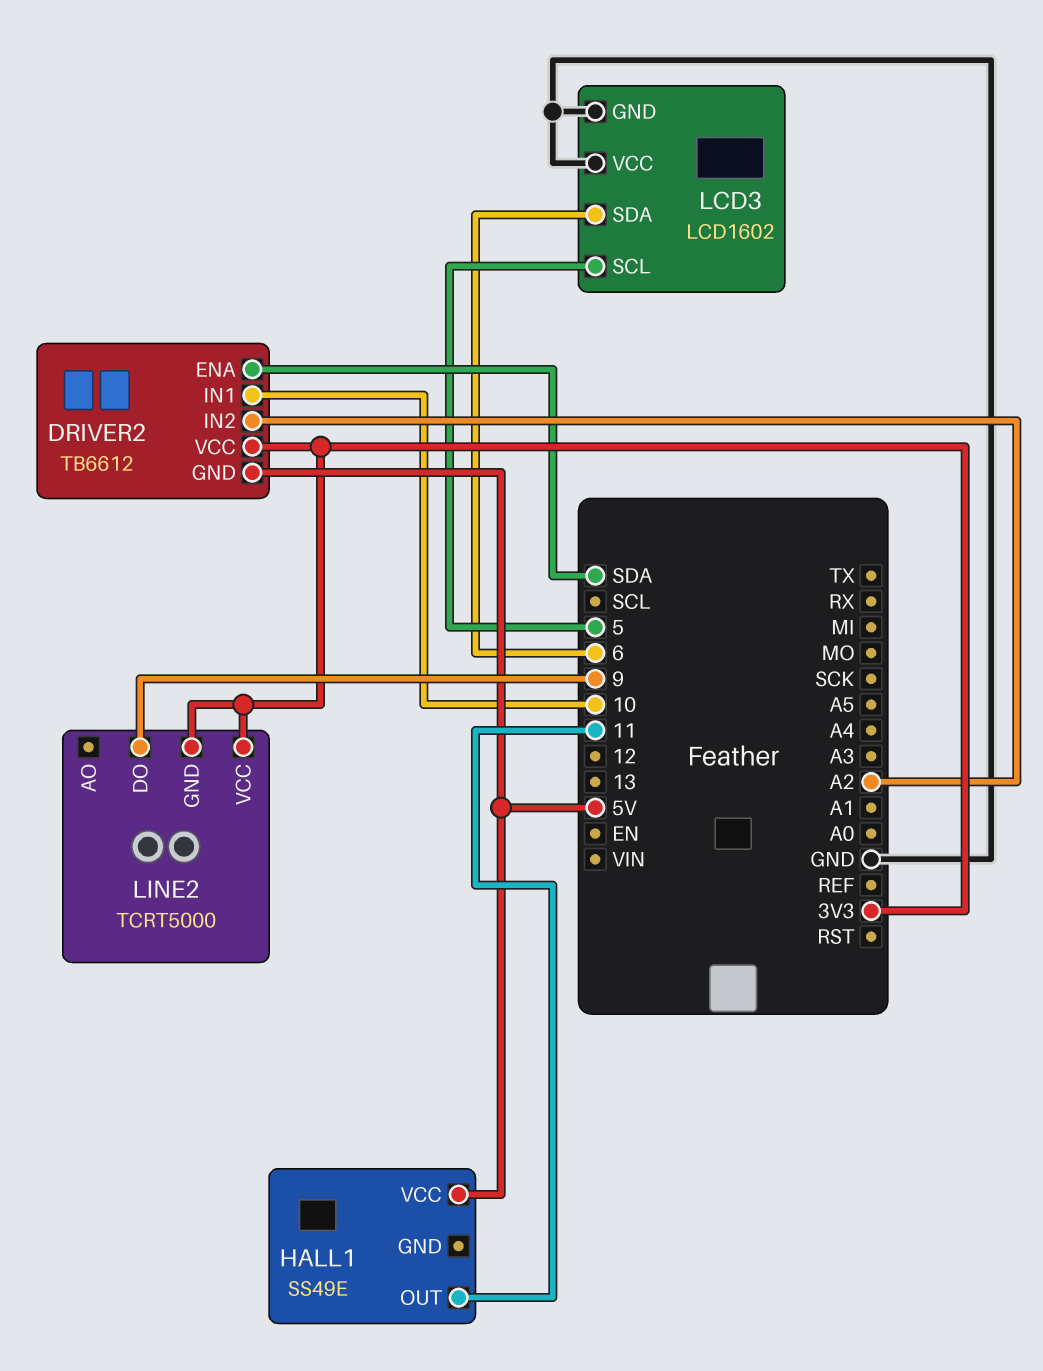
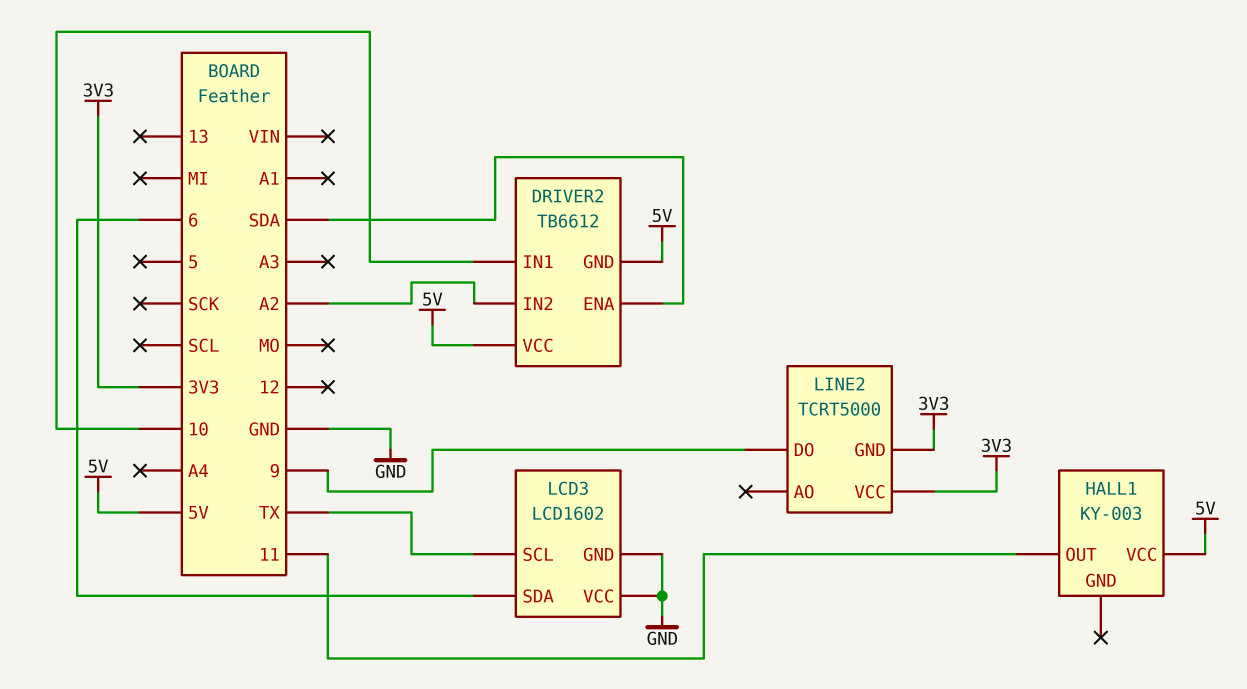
DRIVER2 pin VCC: 3V3 -> 5V
HALL1: SS49E -> KY-003
LCD3 pin SCL: 5 -> TX

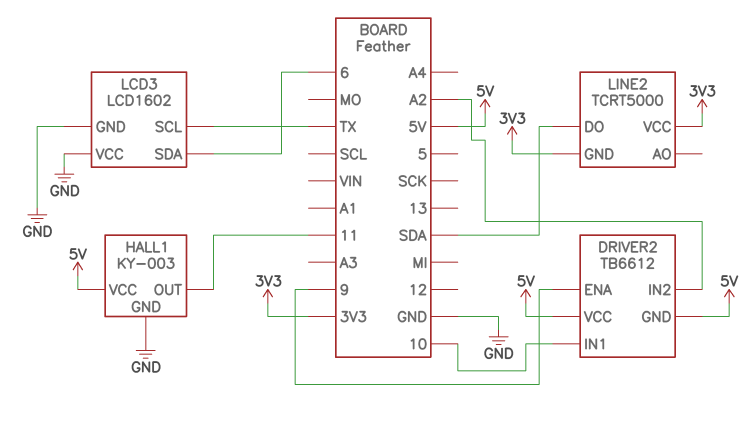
DRIVER2 pin ENA: SDA -> 9
HALL1 pin GND: none -> GND
LINE2 pin DO: 9 -> SDA

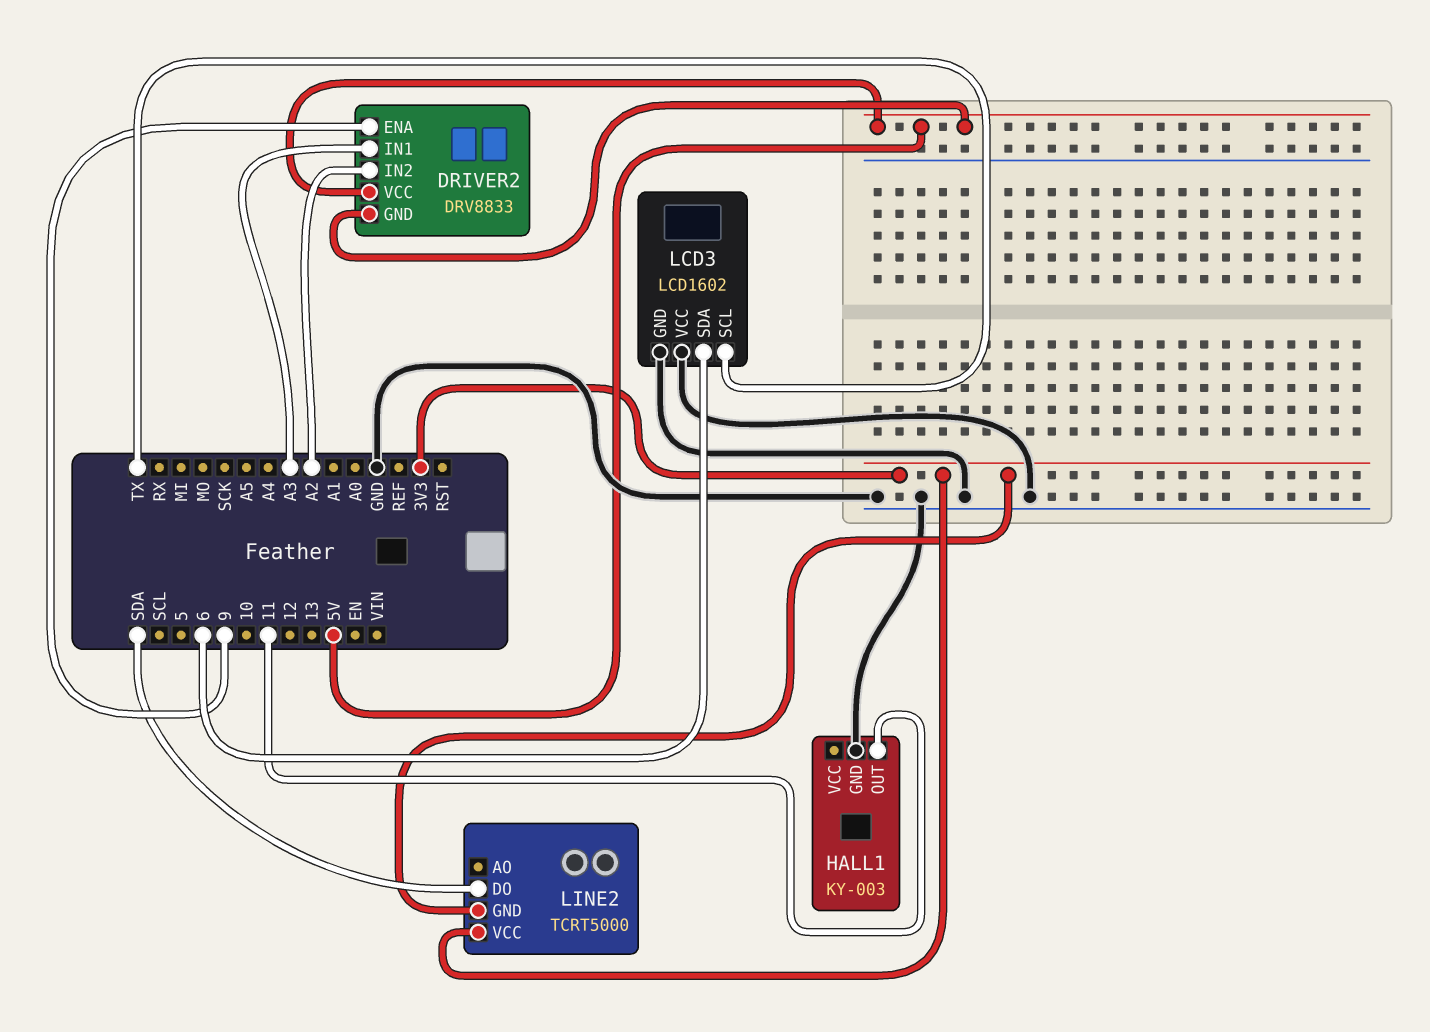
DRIVER2: TB6612 -> DRV8833
DRIVER2 pin IN1: 10 -> A3
HALL1 pin VCC: 5V -> none

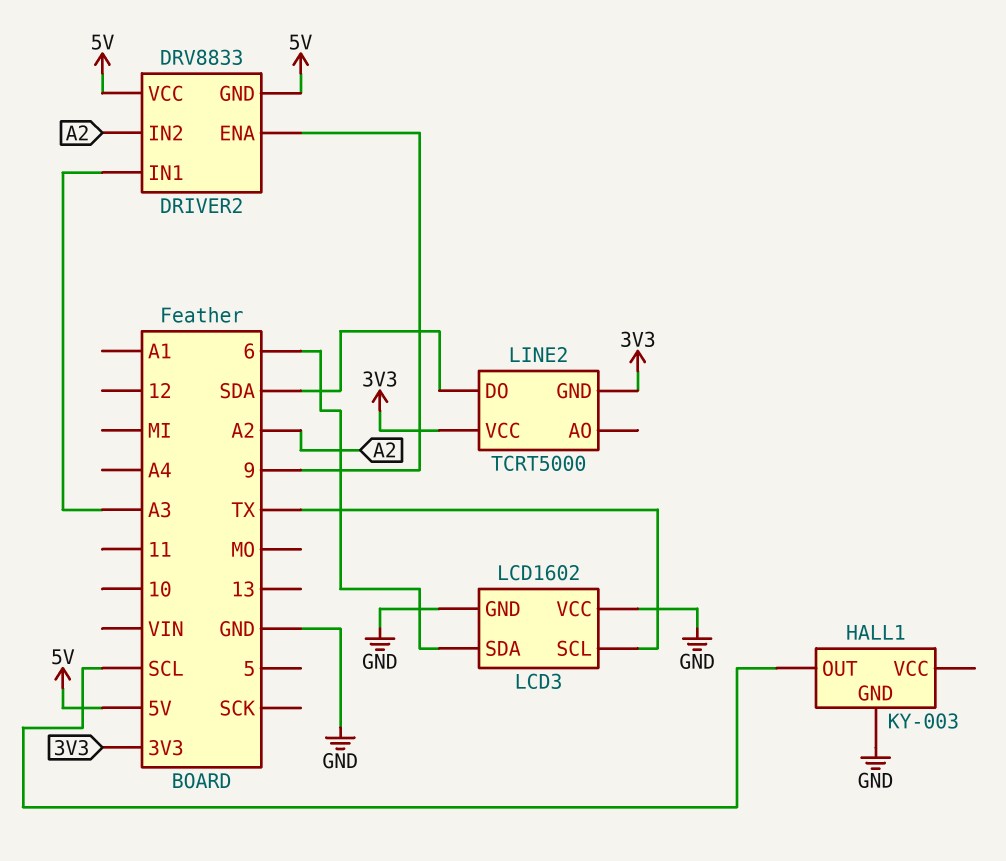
HALL1 pin OUT: 11 -> SCL

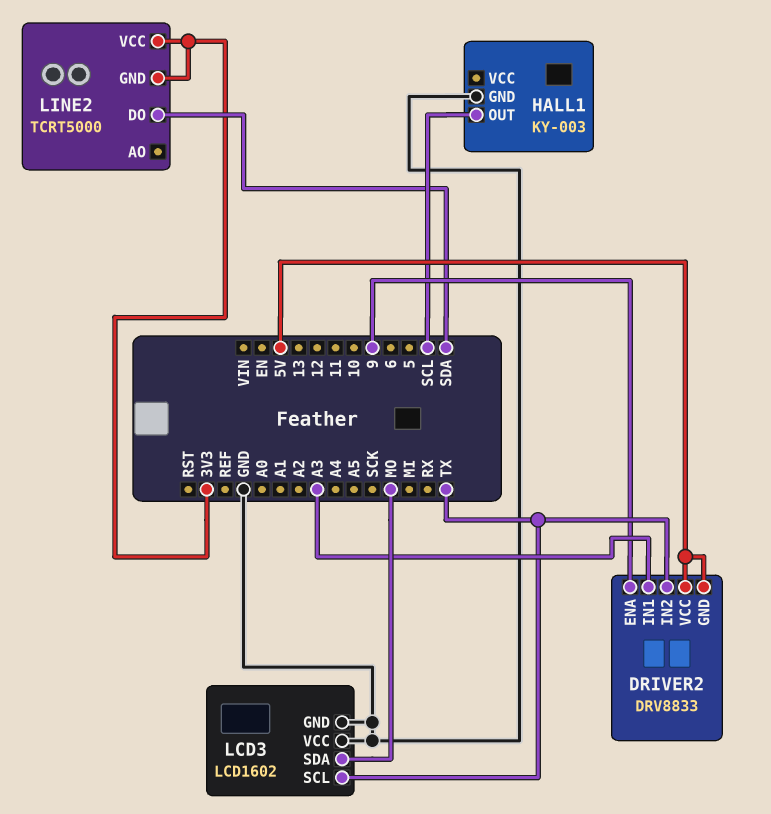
DRIVER2 pin IN2: A2 -> TX
LCD3 pin SDA: 6 -> MO

